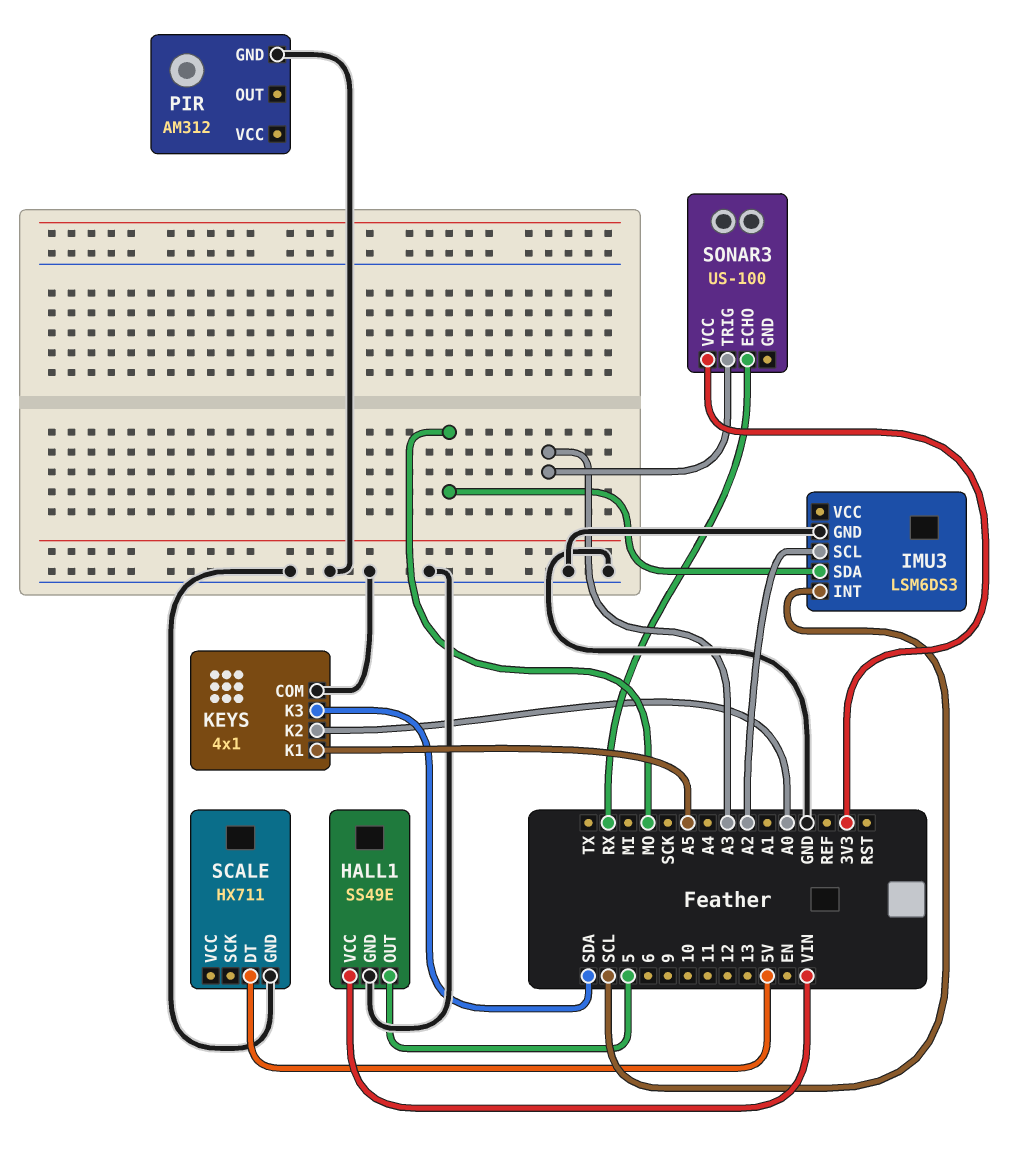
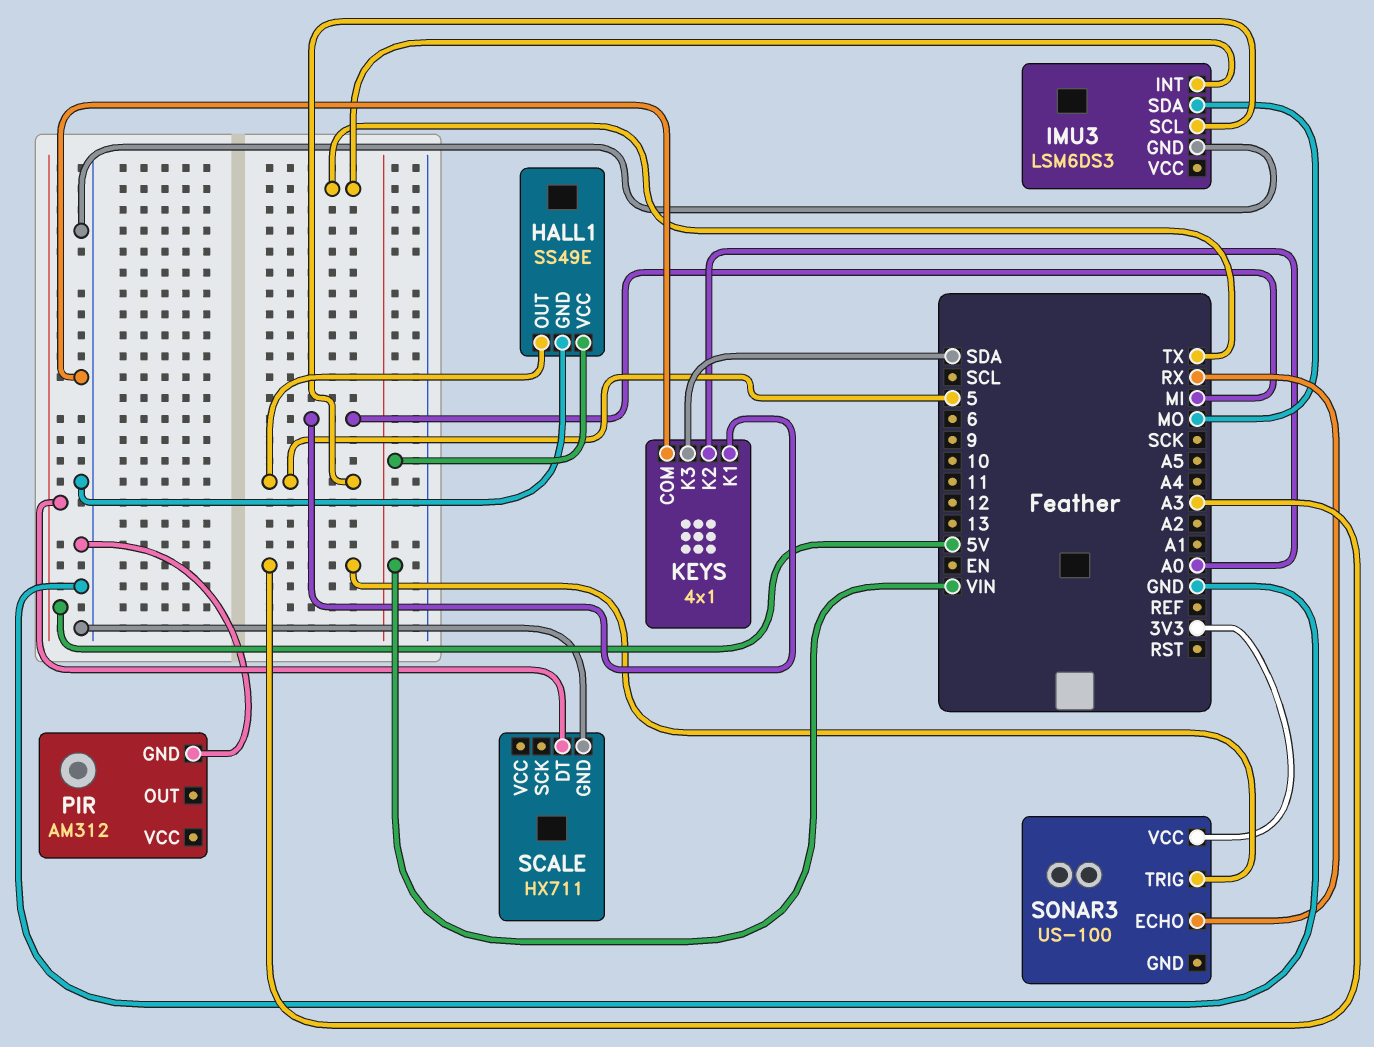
IMU3 pin INT: SCL -> TX
IMU3 pin SCL: A2 -> 5
KEYS pin K1: A5 -> MI

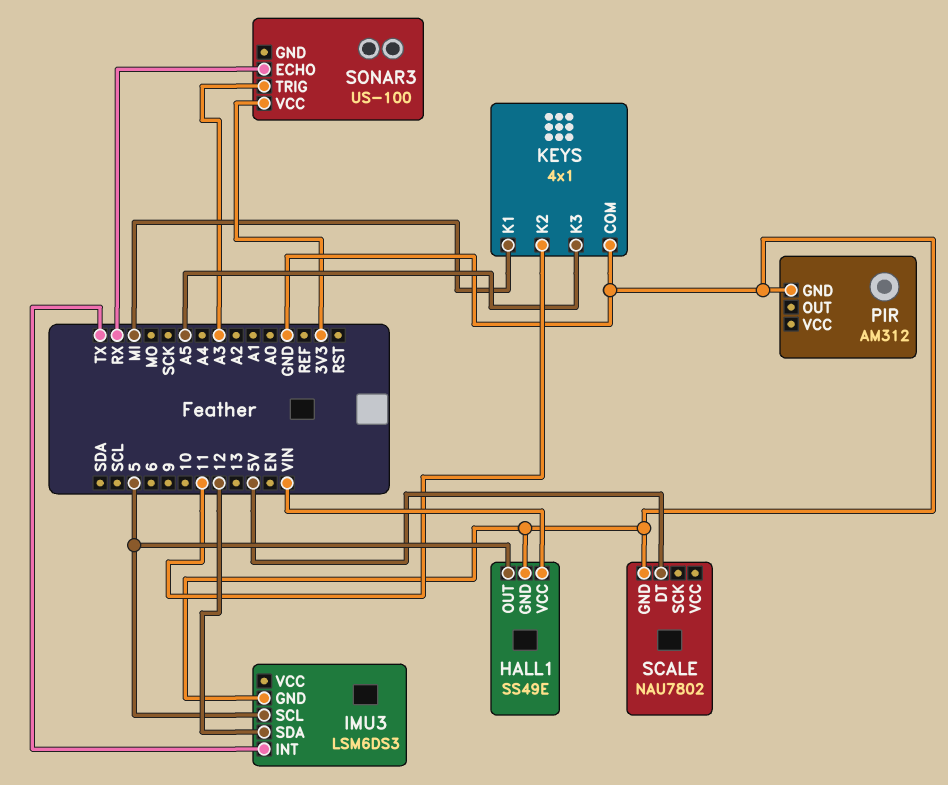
IMU3 pin SDA: MO -> 12
KEYS pin K2: A0 -> 11
KEYS pin K3: SDA -> A5
SCALE: HX711 -> NAU7802

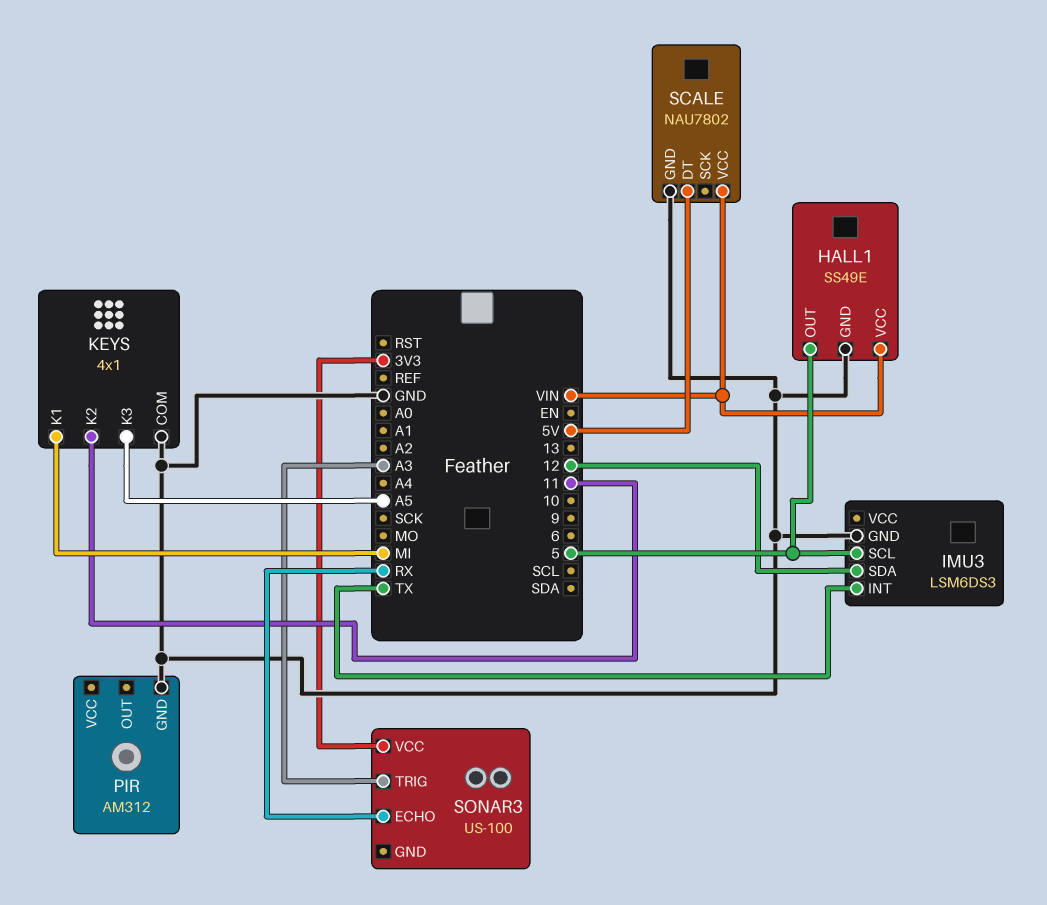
SCALE pin VCC: none -> VIN

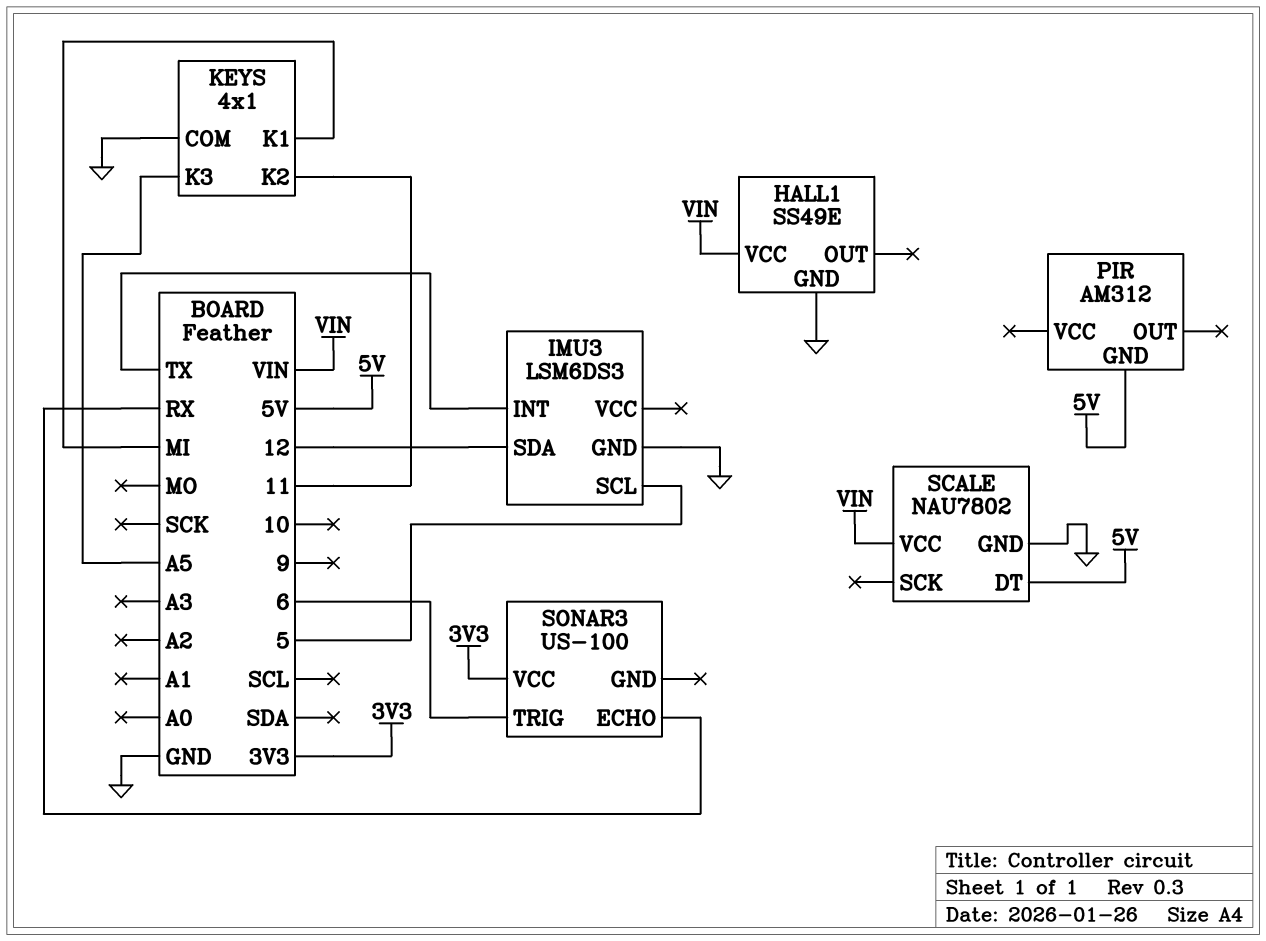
HALL1 pin OUT: 5 -> none
PIR pin GND: GND -> 5V
SONAR3 pin TRIG: A3 -> 6

